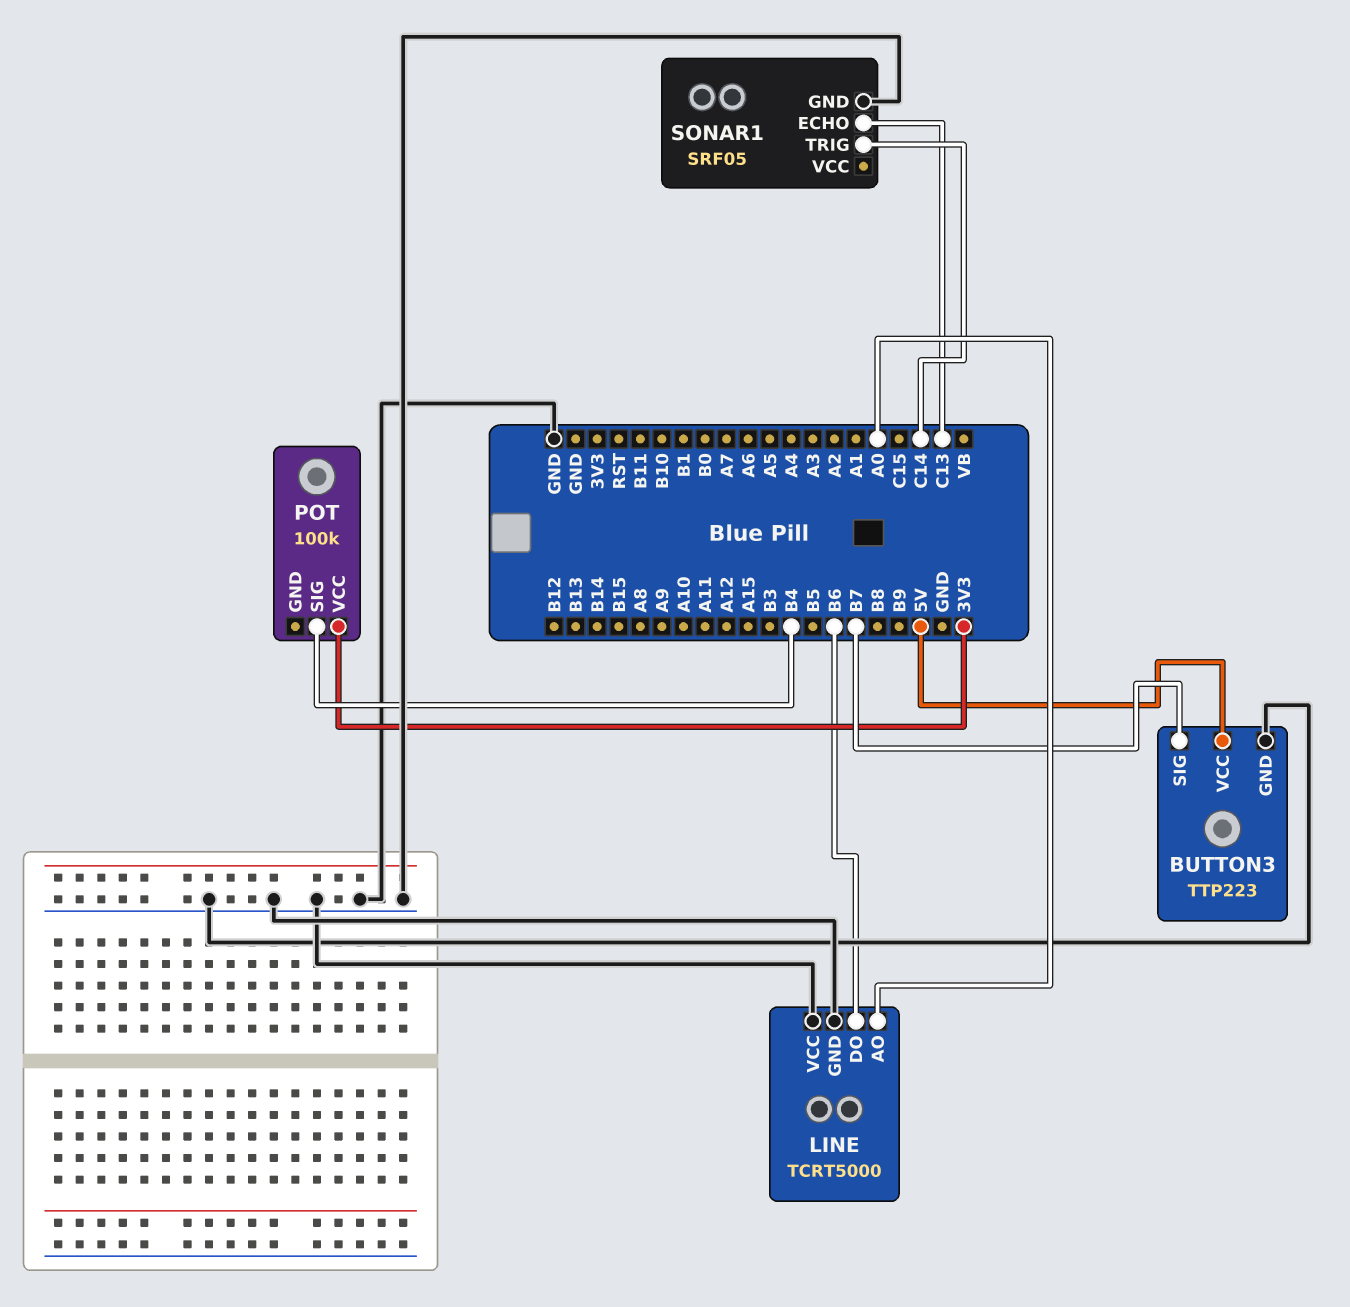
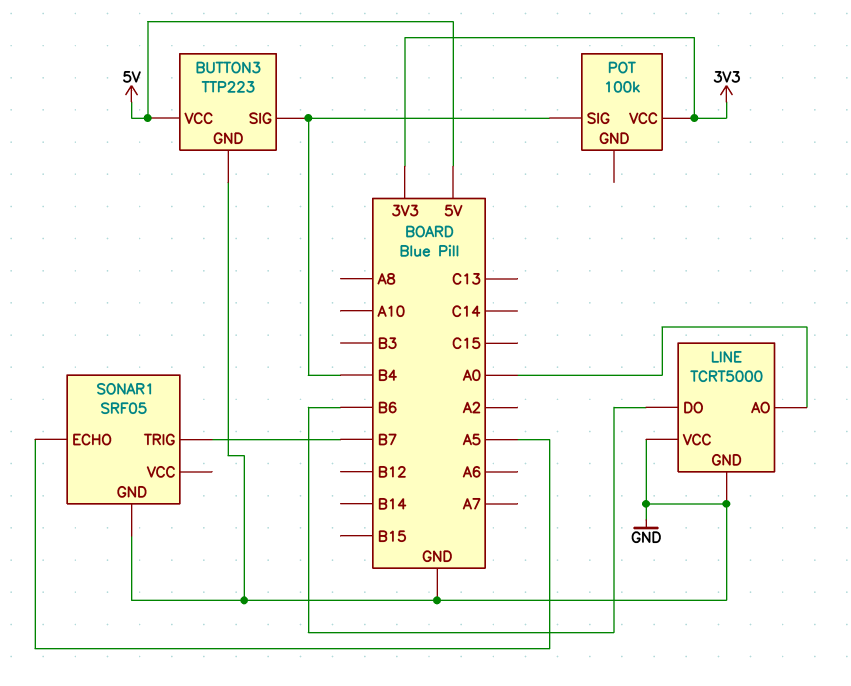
BUTTON3 pin SIG: B7 -> B4
SONAR1 pin ECHO: C13 -> A5
SONAR1 pin TRIG: C14 -> B7

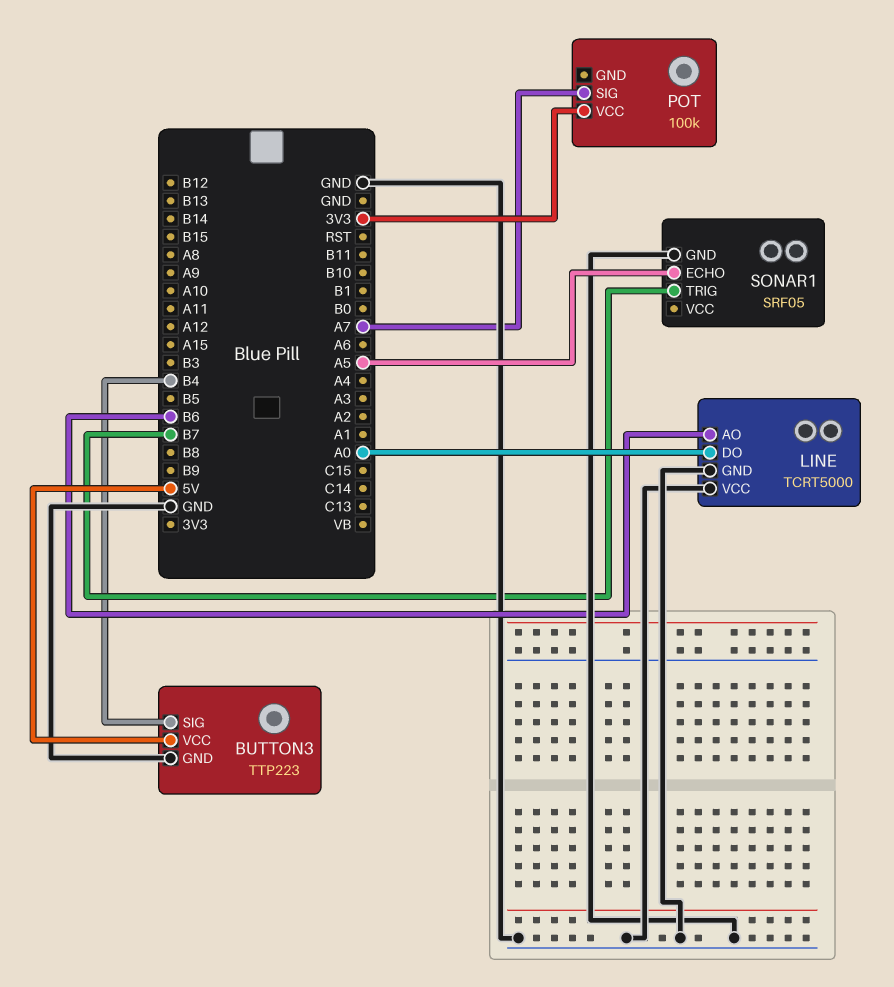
LINE pin AO: A0 -> B6
LINE pin DO: B6 -> A0
POT pin SIG: B4 -> A7

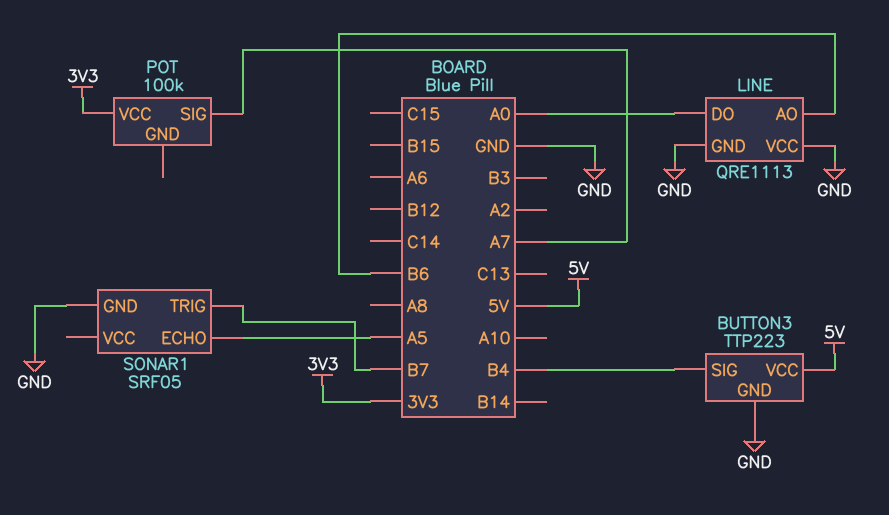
LINE: TCRT5000 -> QRE1113

